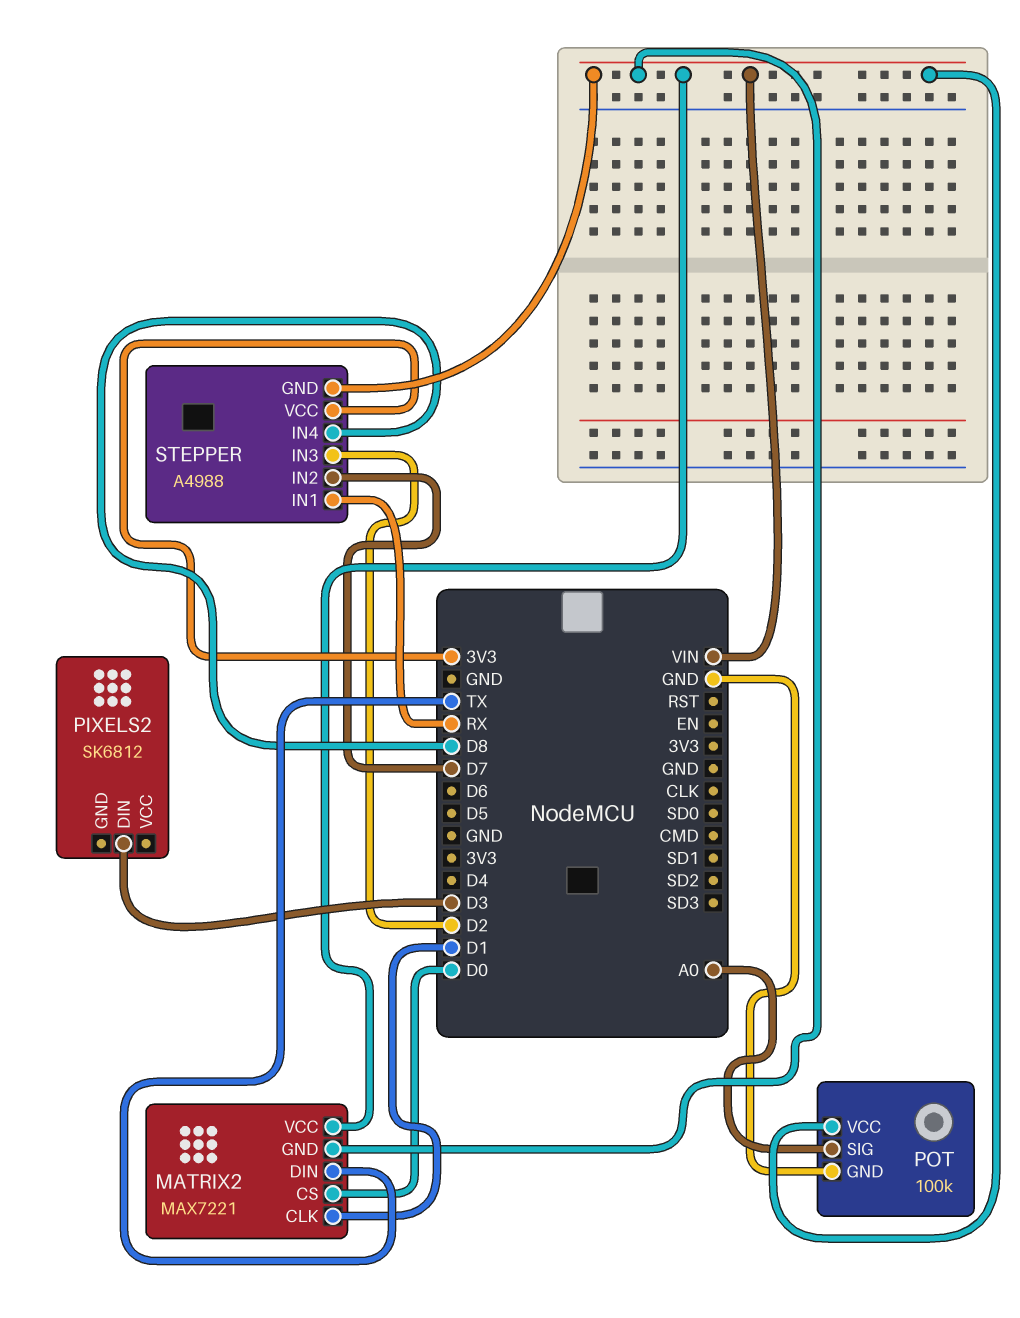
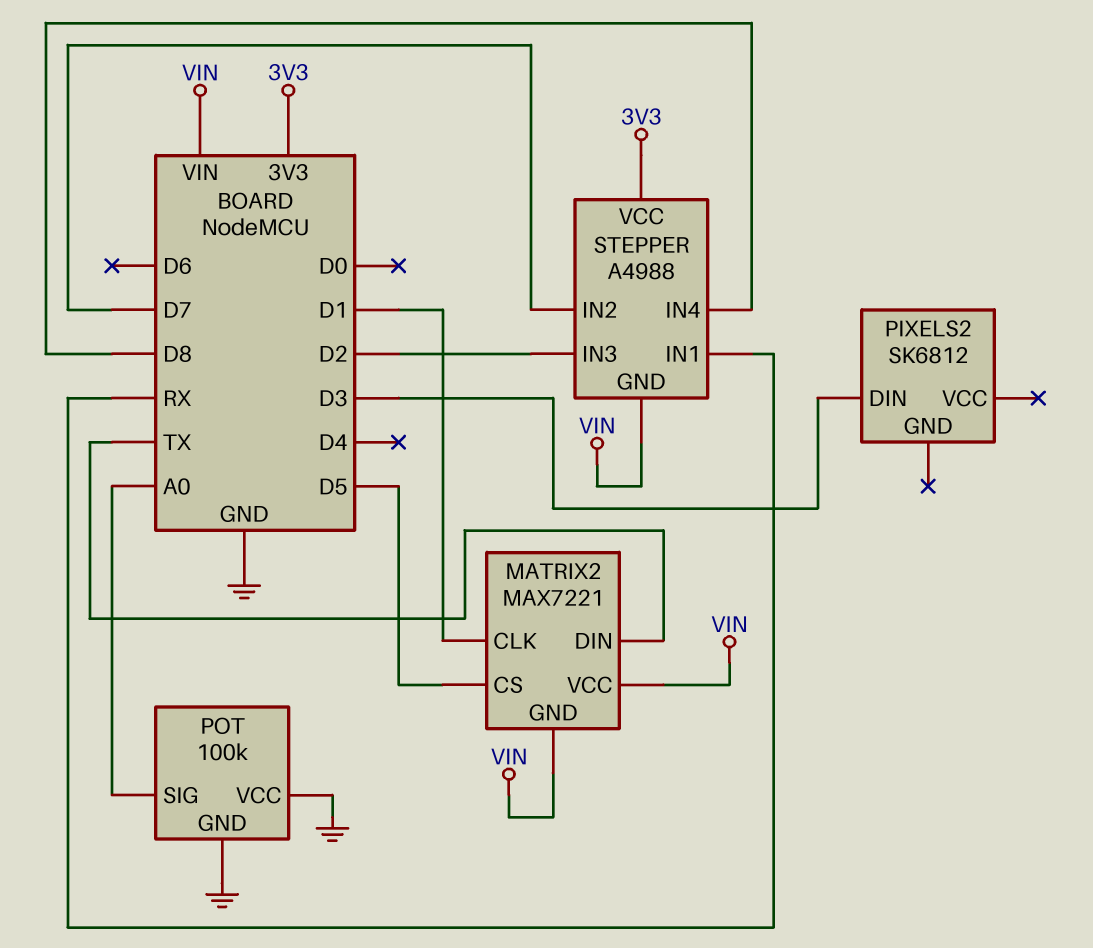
MATRIX2 pin CS: D0 -> D5
POT pin VCC: VIN -> GND

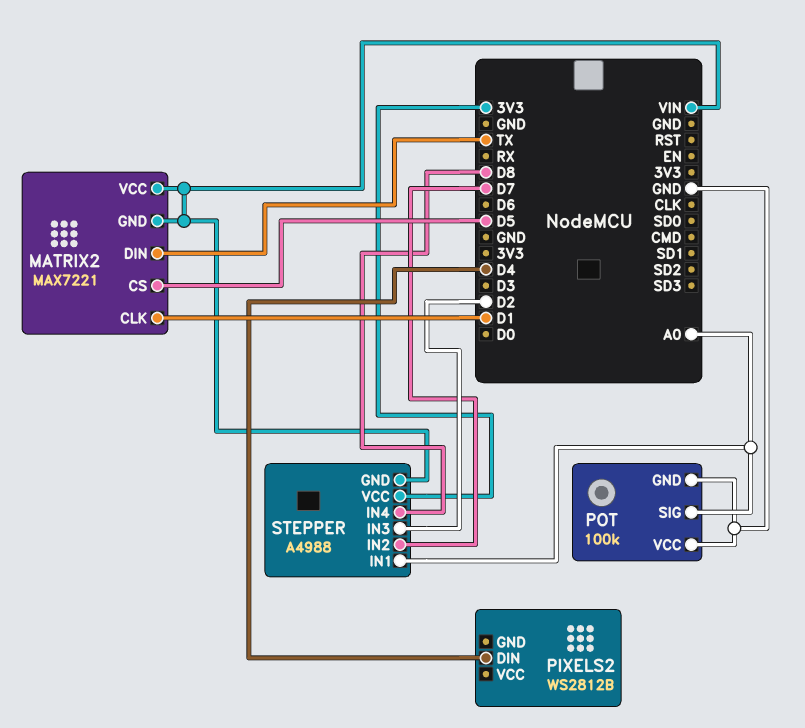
PIXELS2: SK6812 -> WS2812B
PIXELS2 pin DIN: D3 -> D4
STEPPER pin IN1: RX -> A0

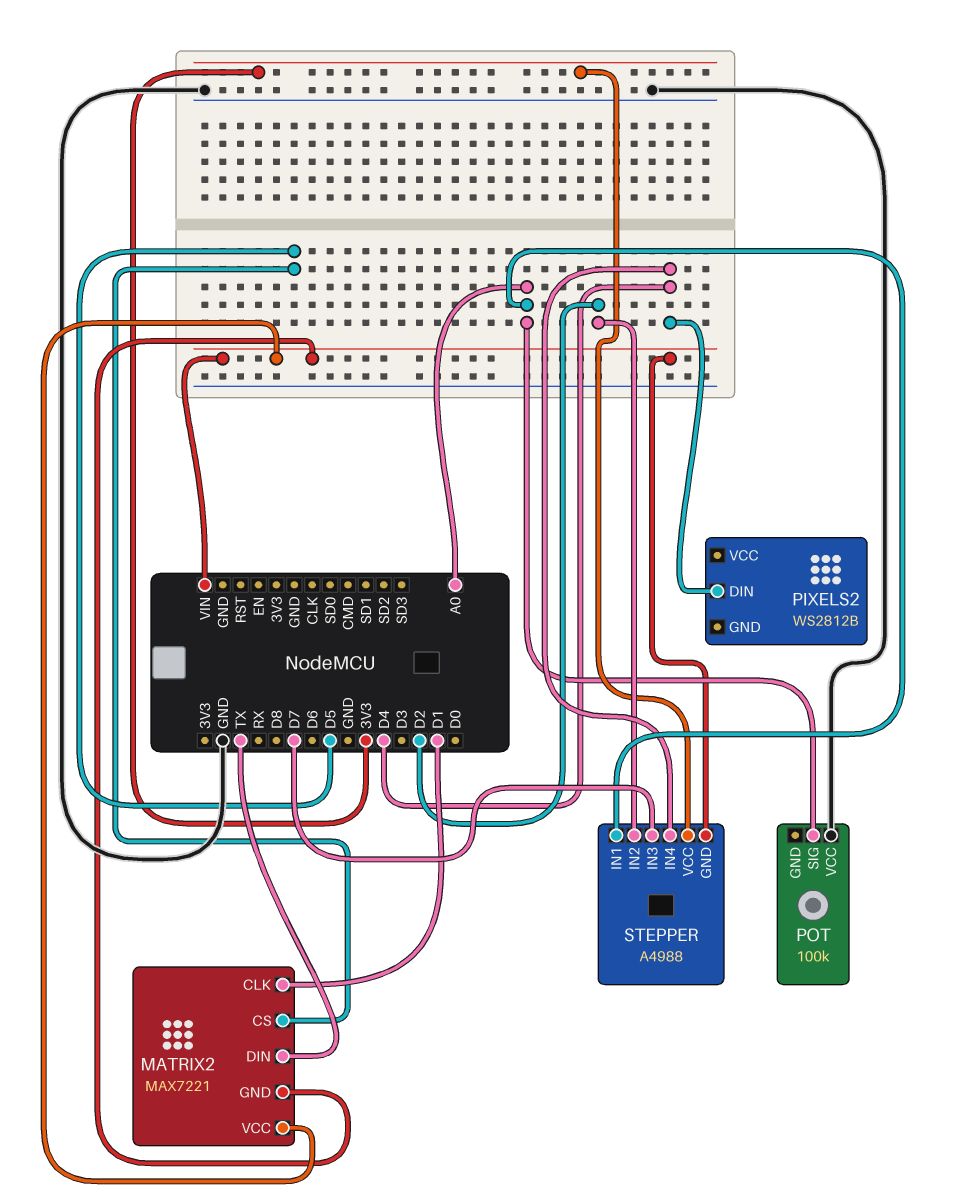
POT pin GND: GND -> none
STEPPER pin IN2: D7 -> D2
STEPPER pin IN3: D2 -> D7
STEPPER pin IN4: D8 -> D4

